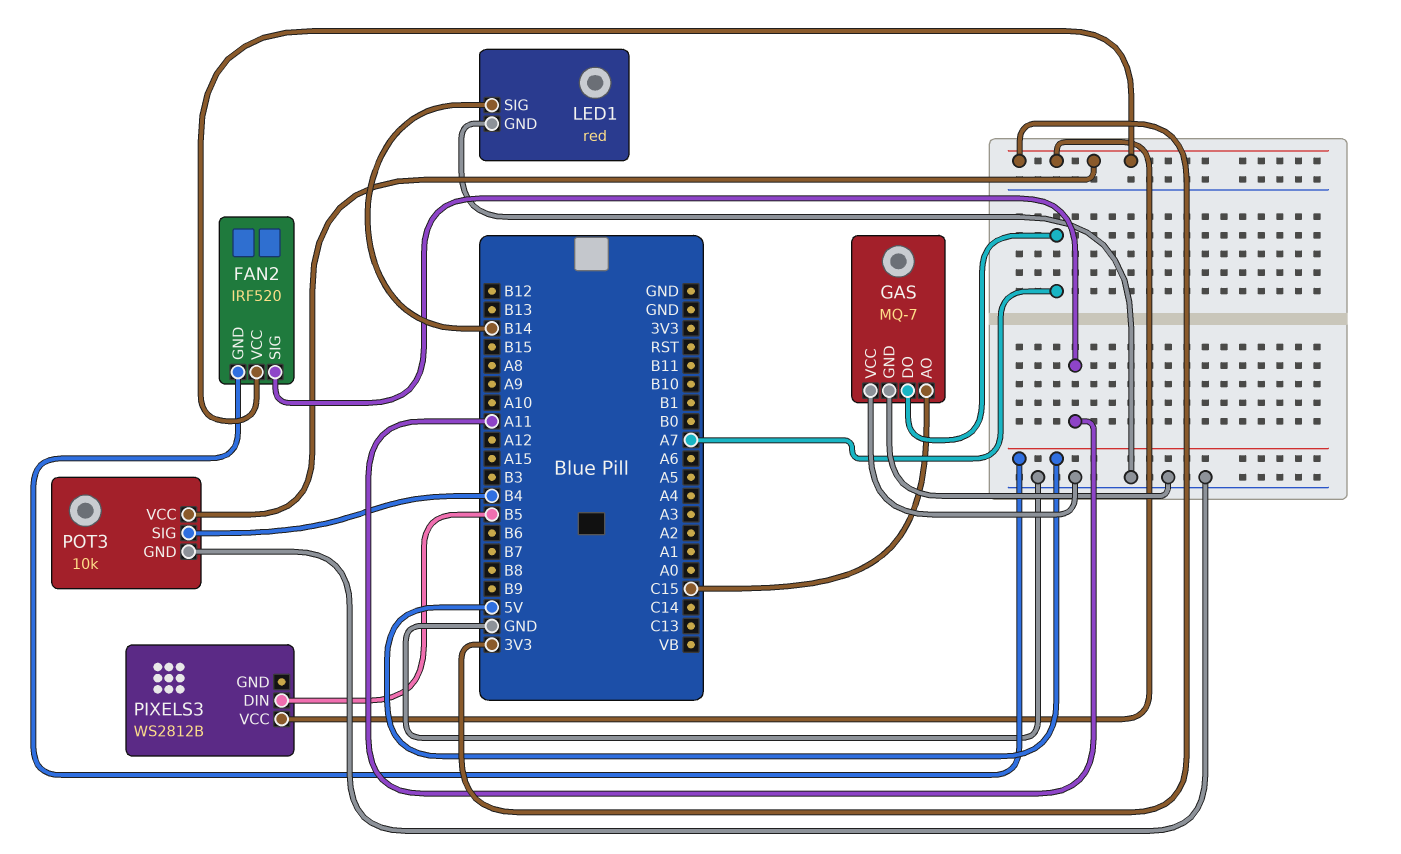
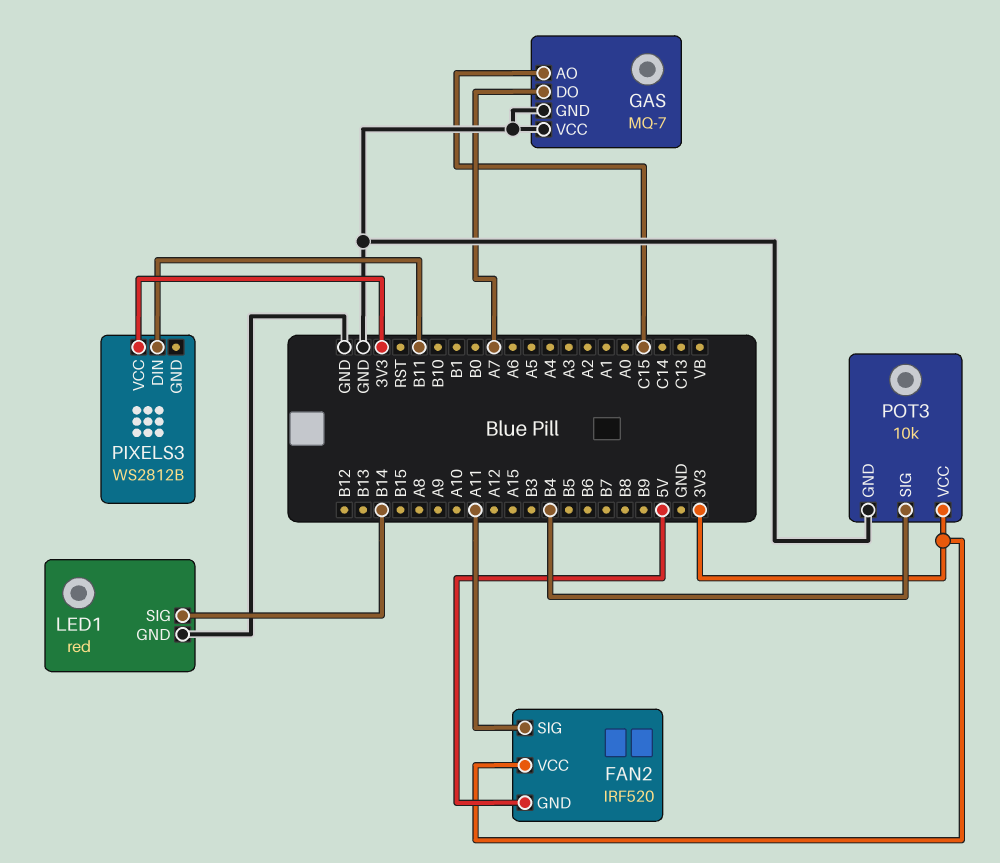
PIXELS3 pin DIN: B5 -> B11

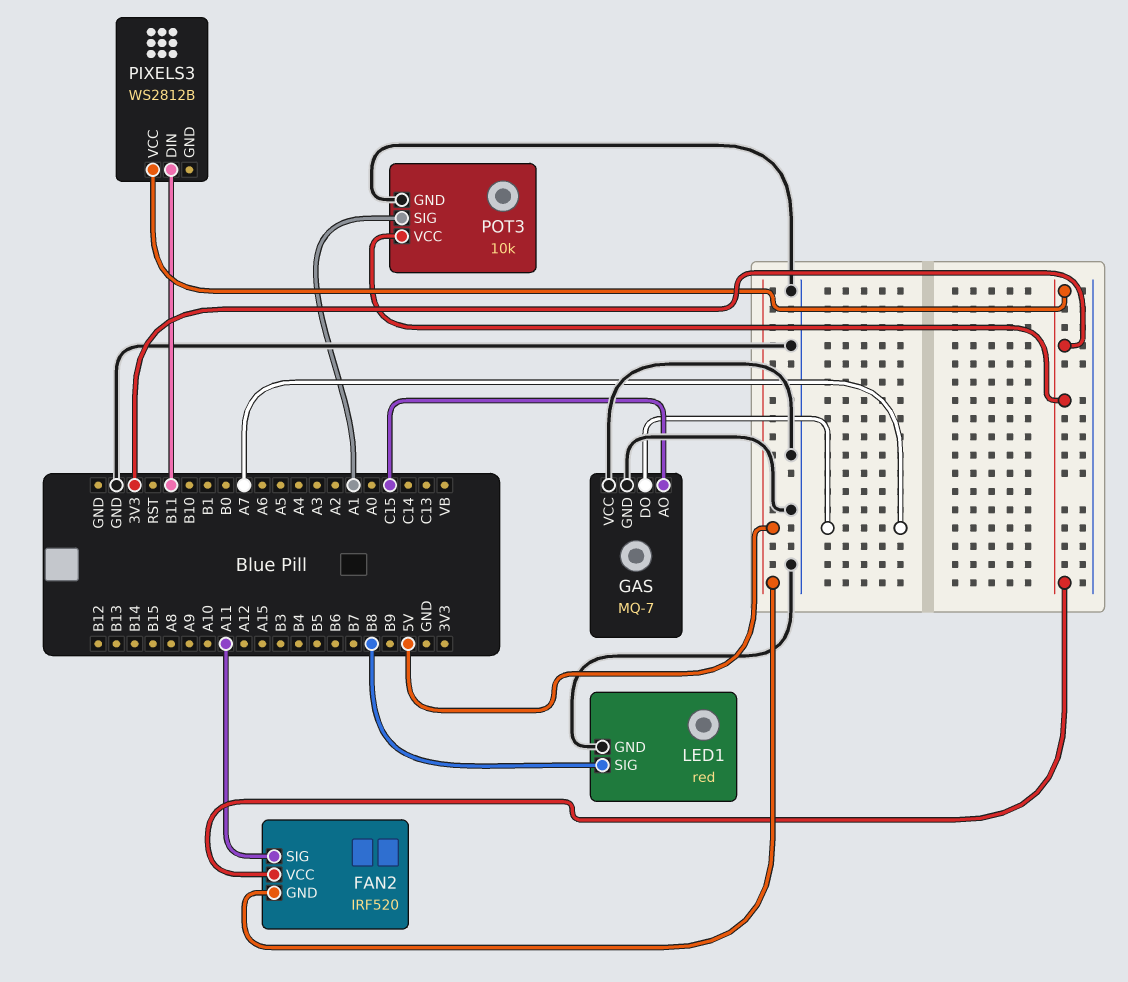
LED1 pin SIG: B14 -> B8
POT3 pin SIG: B4 -> A1

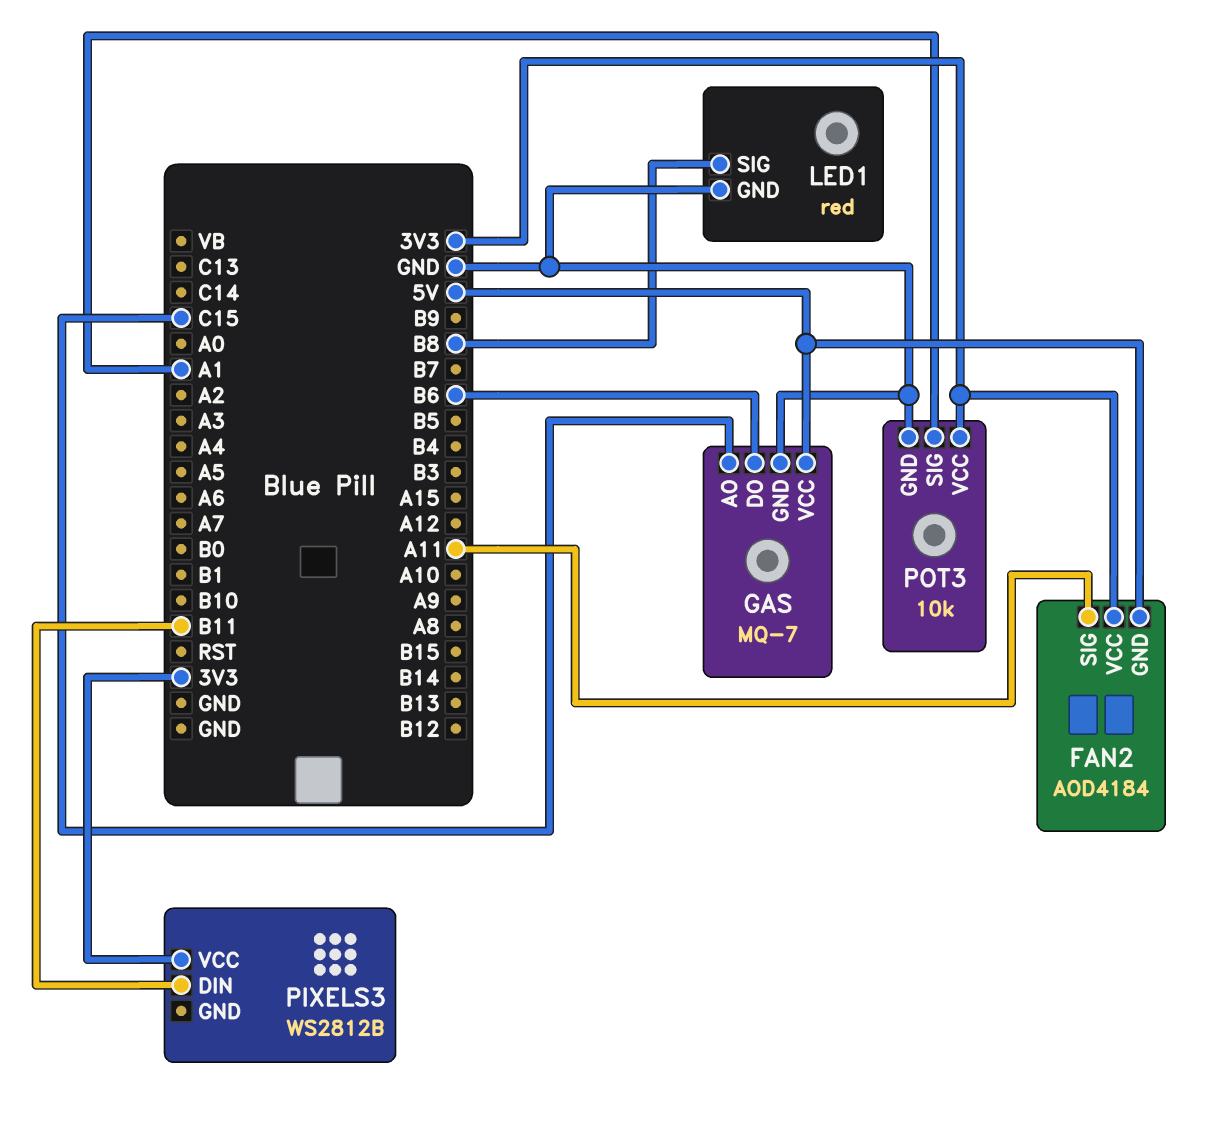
FAN2: IRF520 -> AOD4184
GAS pin DO: A7 -> B6
GAS pin VCC: GND -> 5V

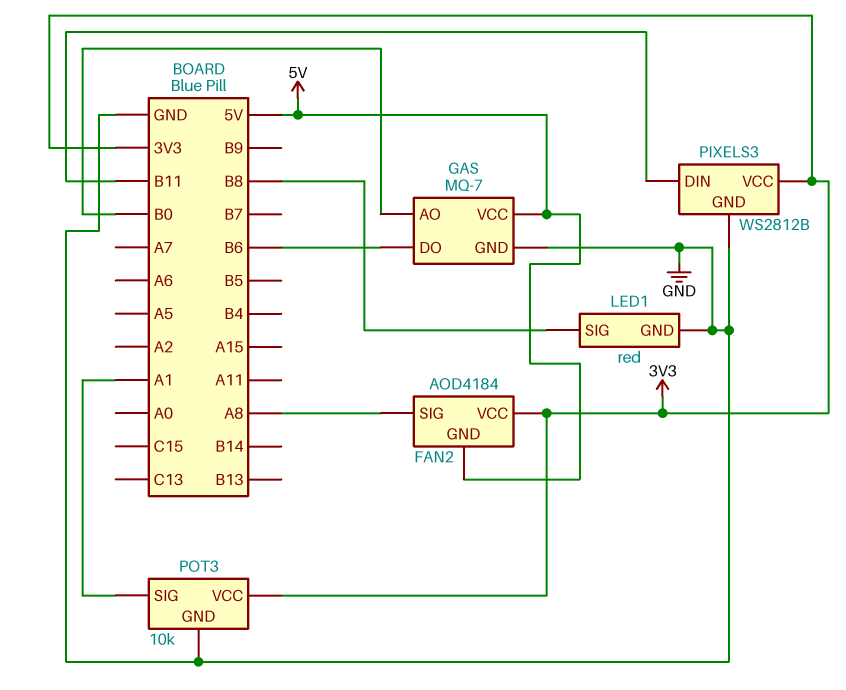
FAN2 pin SIG: A11 -> A8
GAS pin AO: C15 -> B0
PIXELS3 pin GND: none -> GND

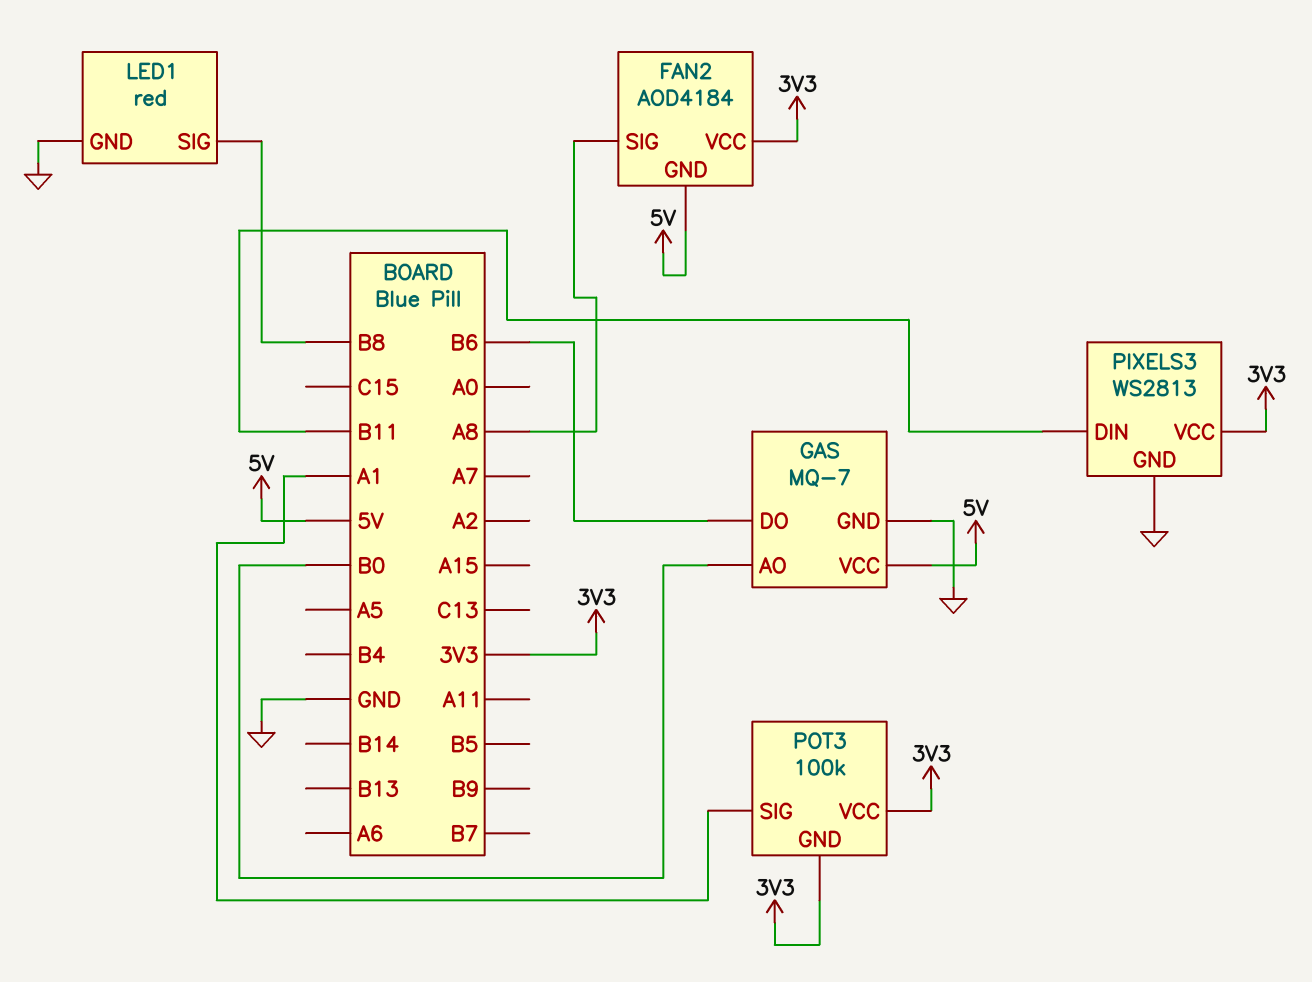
PIXELS3: WS2812B -> WS2813
POT3: 10k -> 100k
POT3 pin GND: GND -> 3V3

